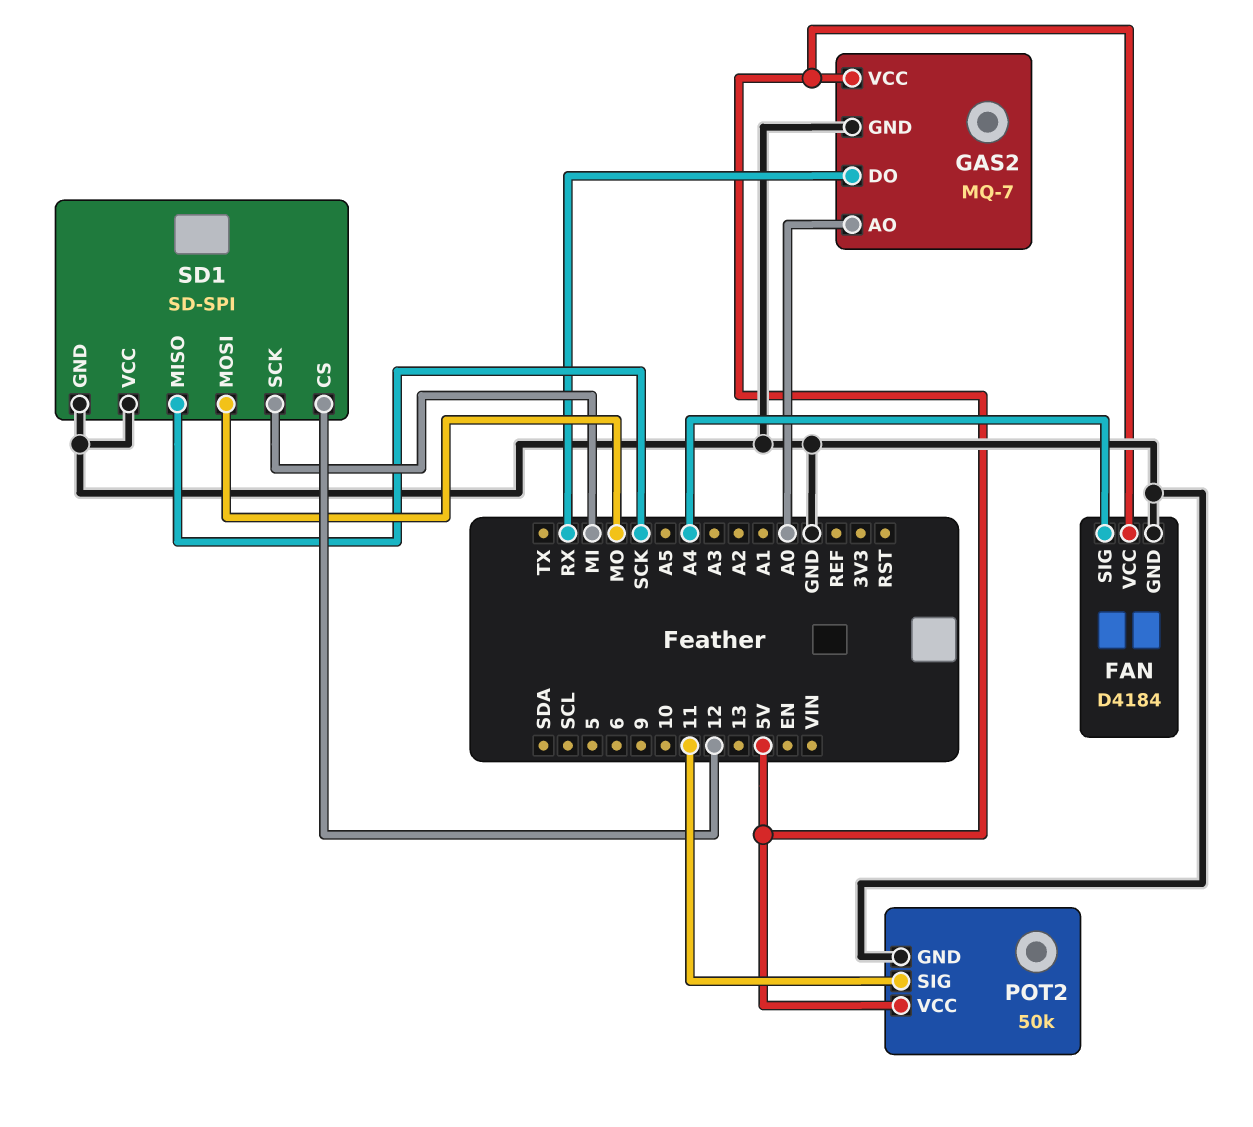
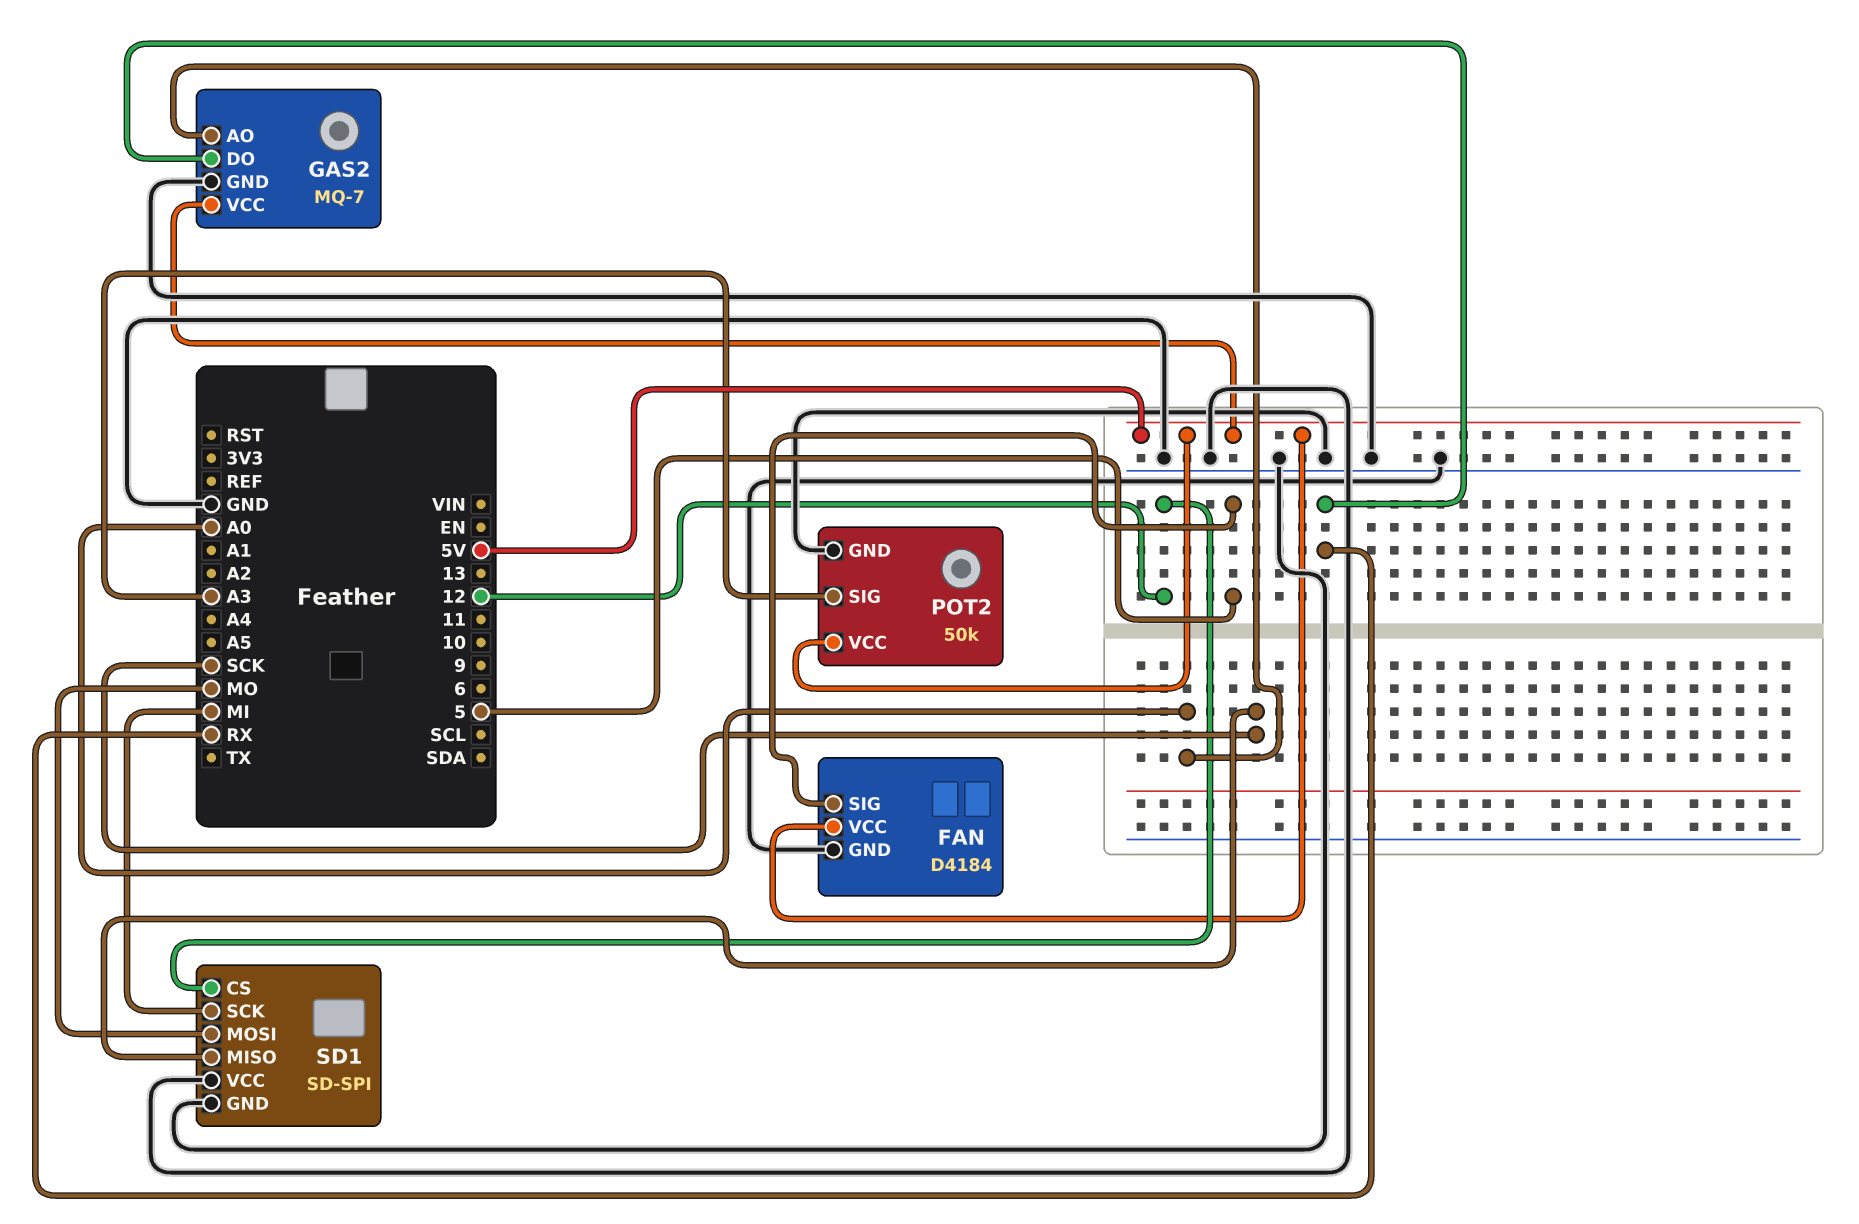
FAN pin SIG: A4 -> 5
POT2 pin SIG: 11 -> A3

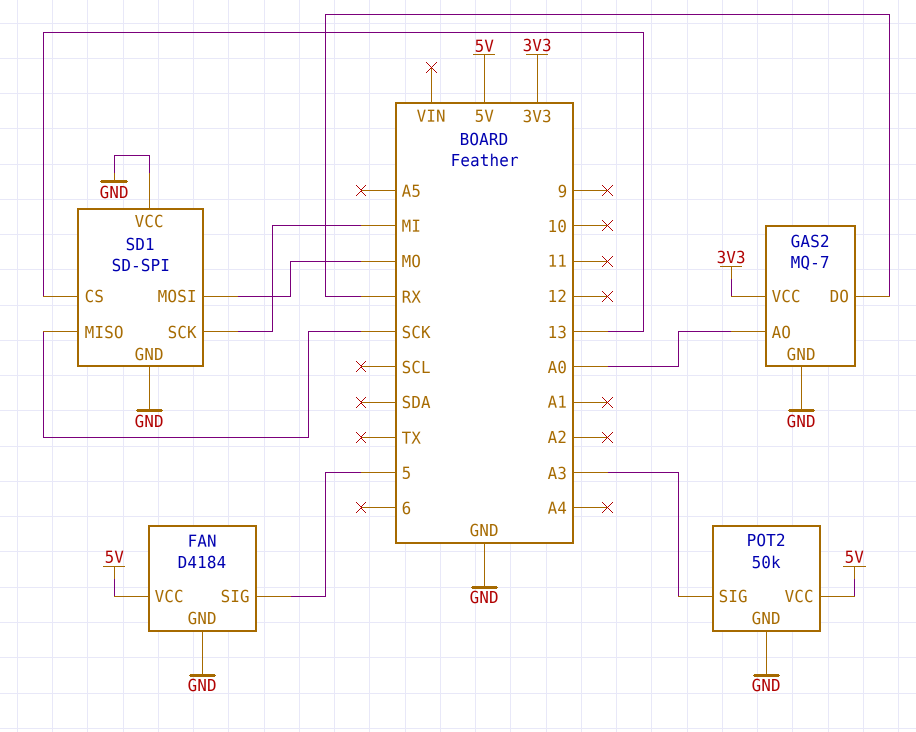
GAS2 pin VCC: 5V -> 3V3
SD1 pin CS: 12 -> 13

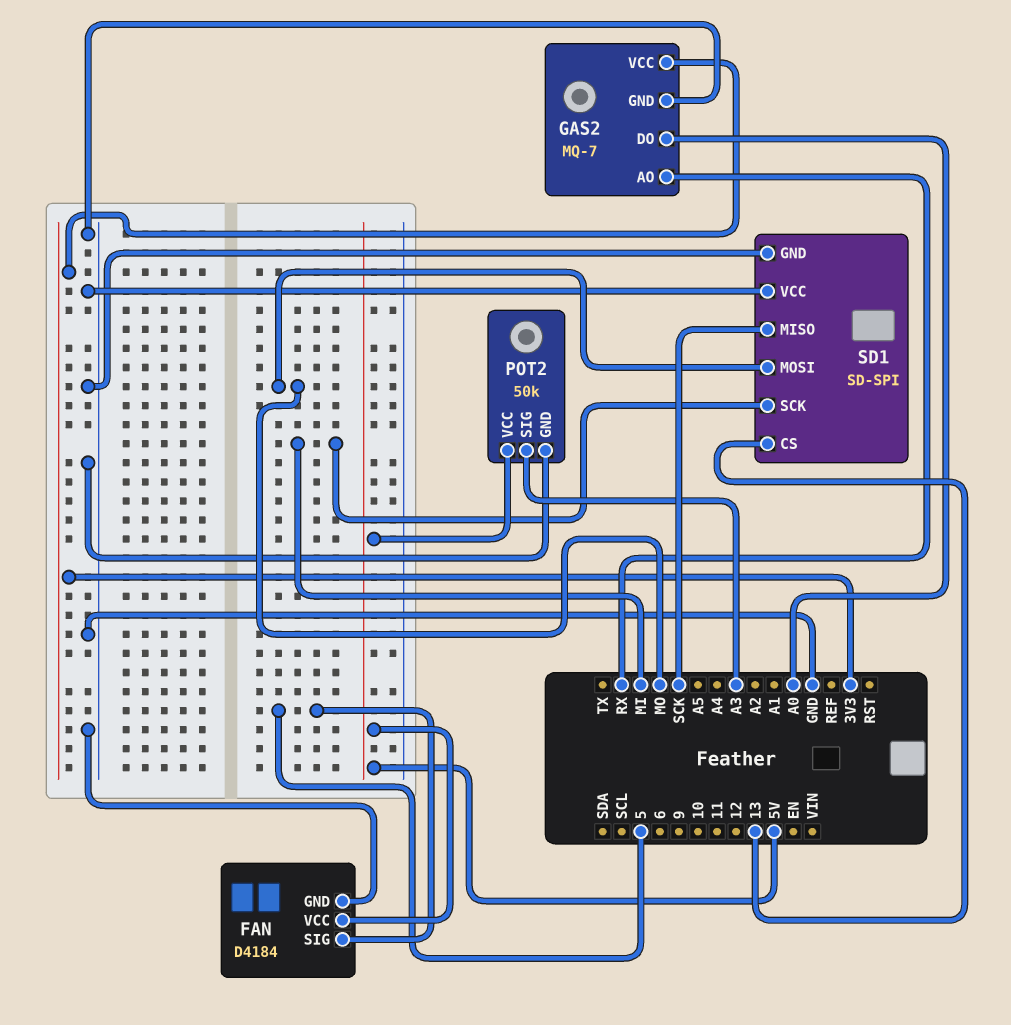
GAS2 pin AO: A0 -> RX
GAS2 pin DO: RX -> A0

